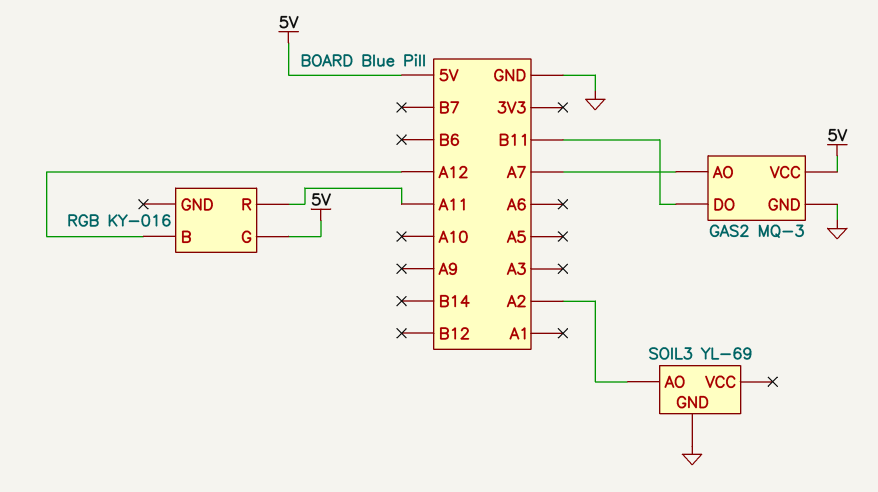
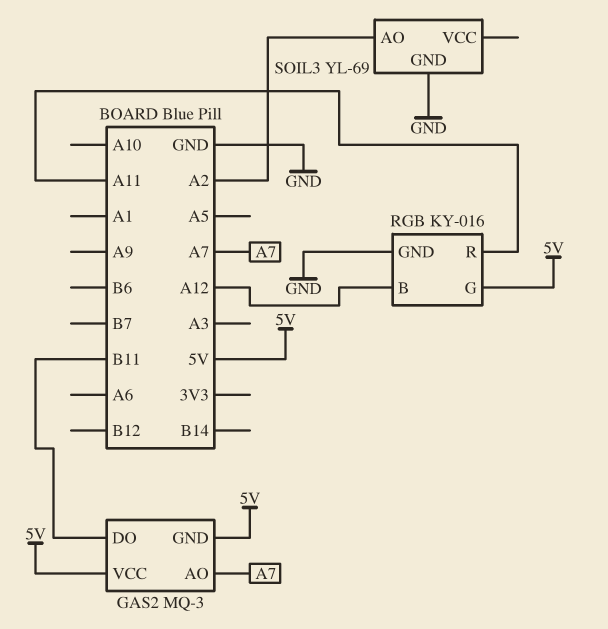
GAS2 pin GND: GND -> 5V
RGB pin GND: none -> GND

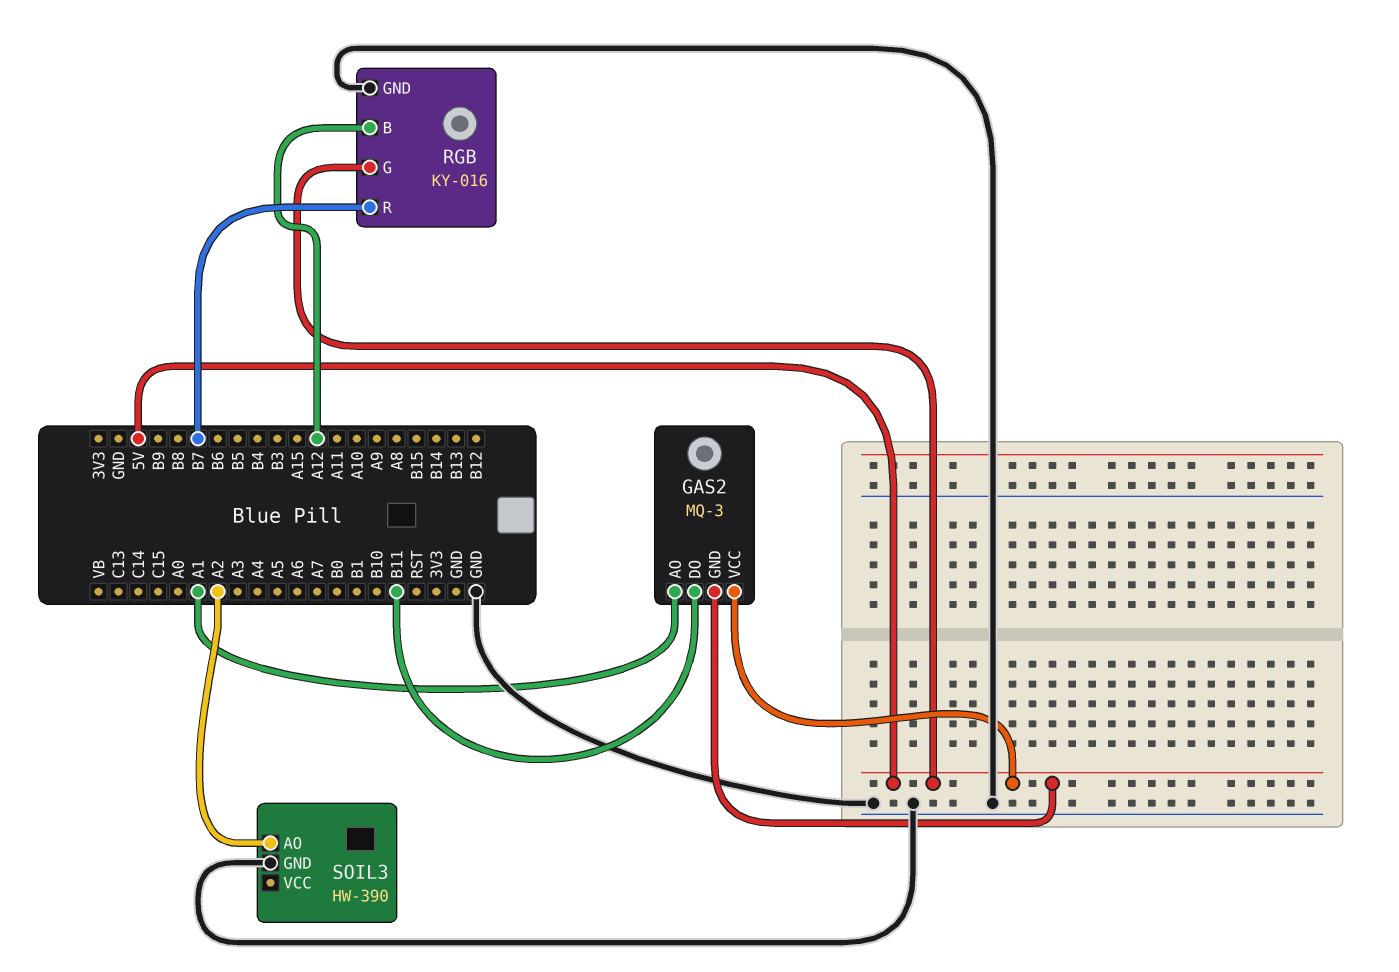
GAS2 pin AO: A7 -> A1
RGB pin R: A11 -> B7
SOIL3: YL-69 -> HW-390

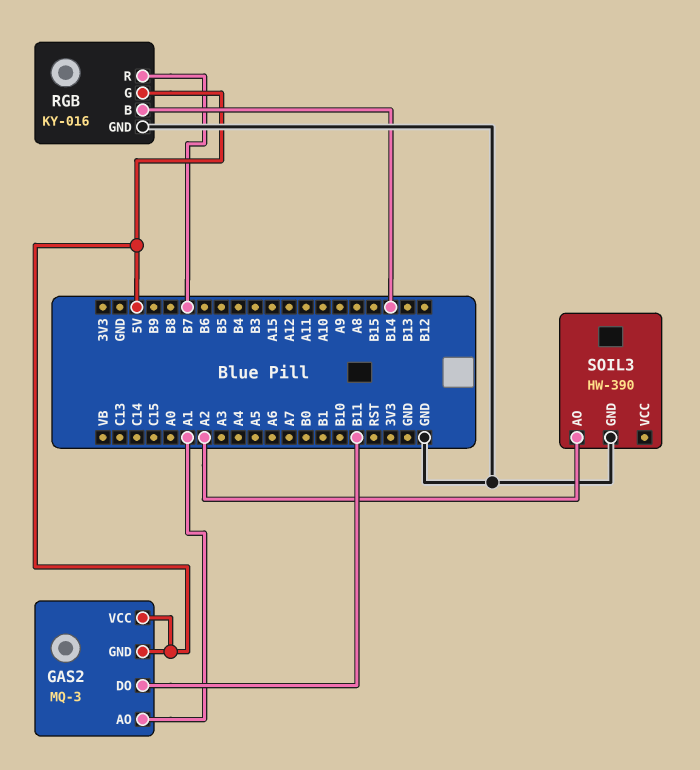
RGB pin B: A12 -> B14

